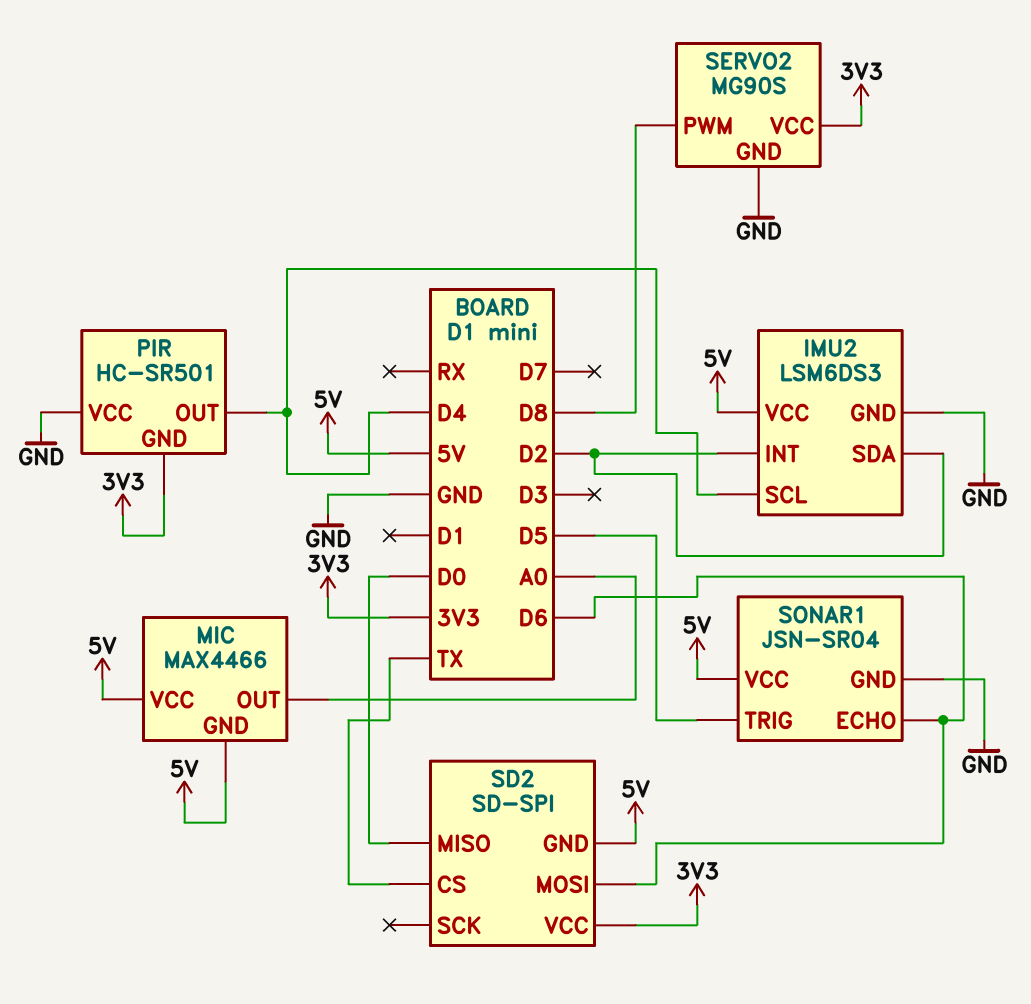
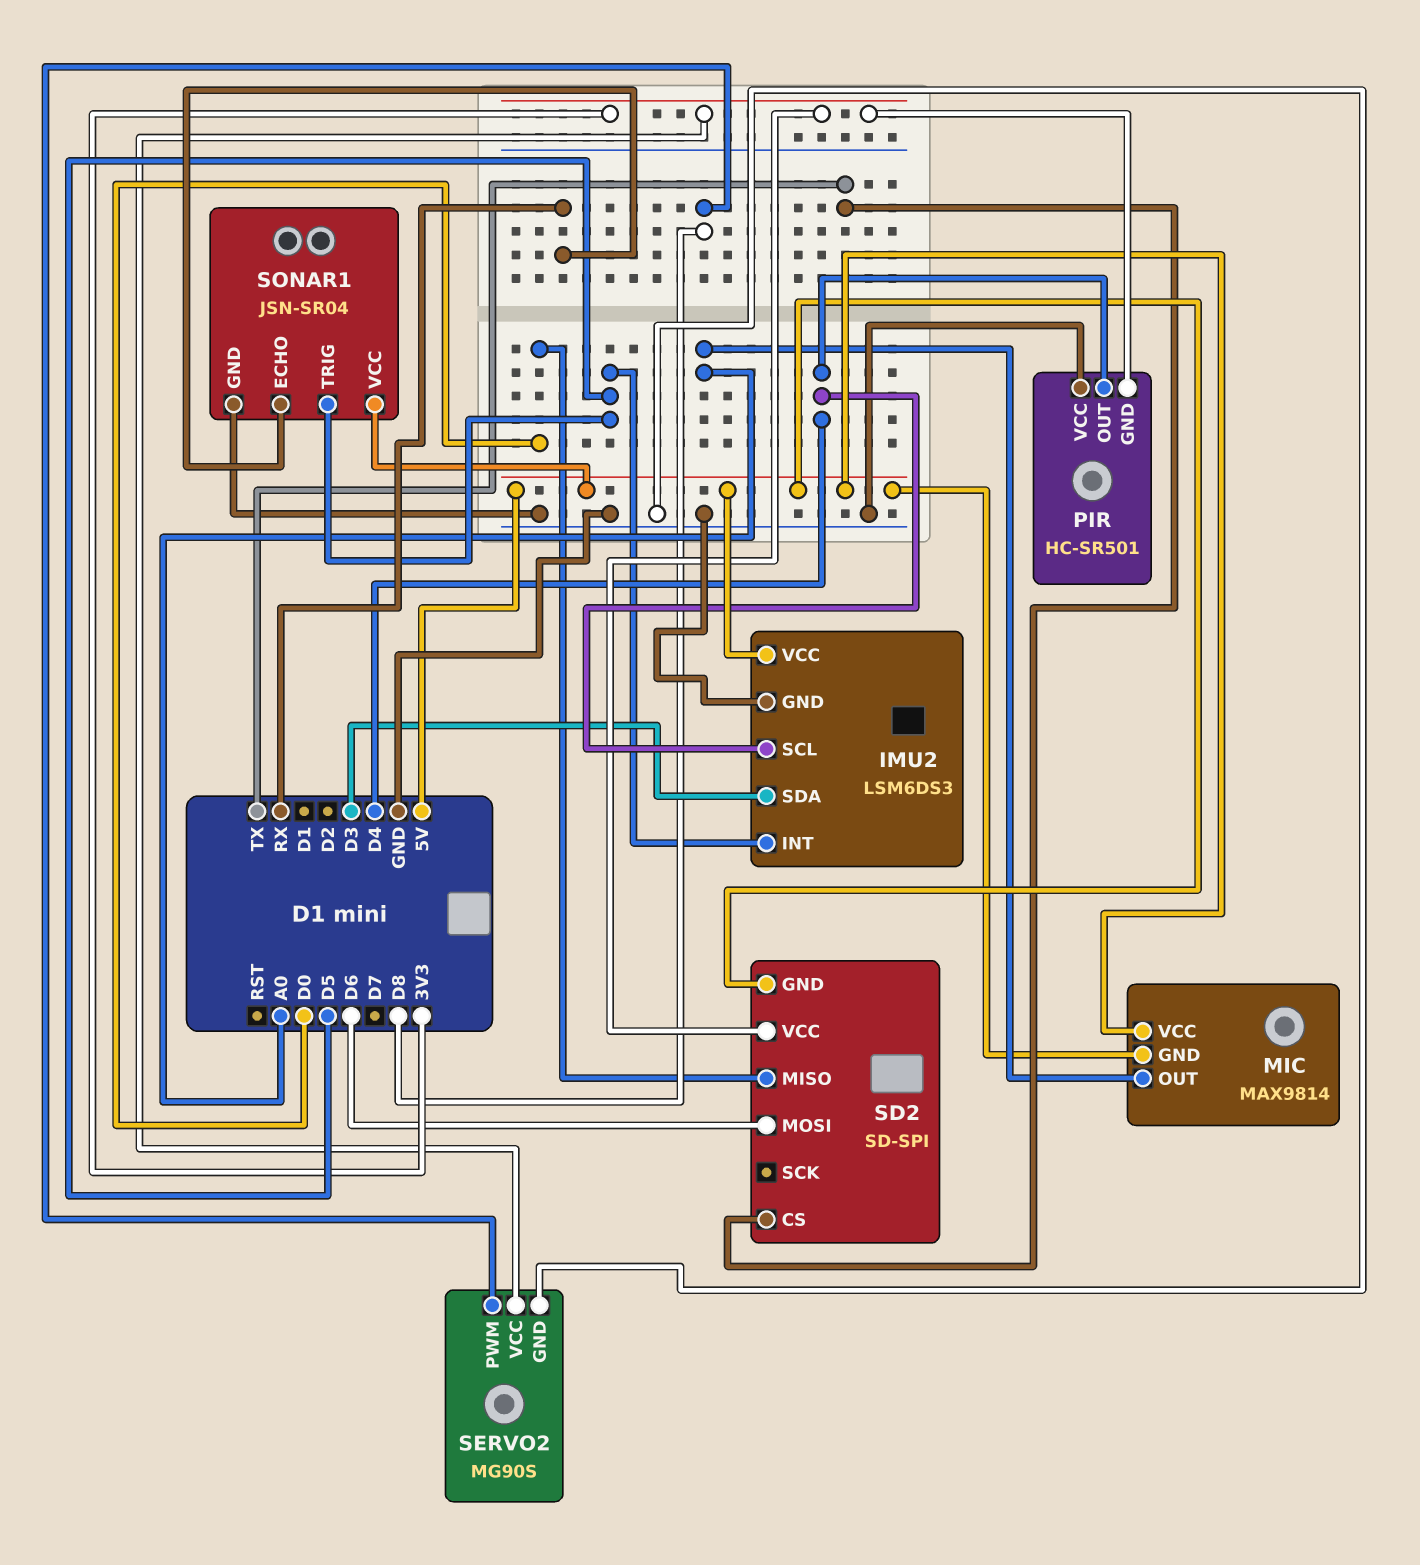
IMU2 pin INT: D2 -> D5
IMU2 pin SDA: D2 -> D3
MIC: MAX4466 -> MAX9814
SONAR1 pin ECHO: D6 -> RX

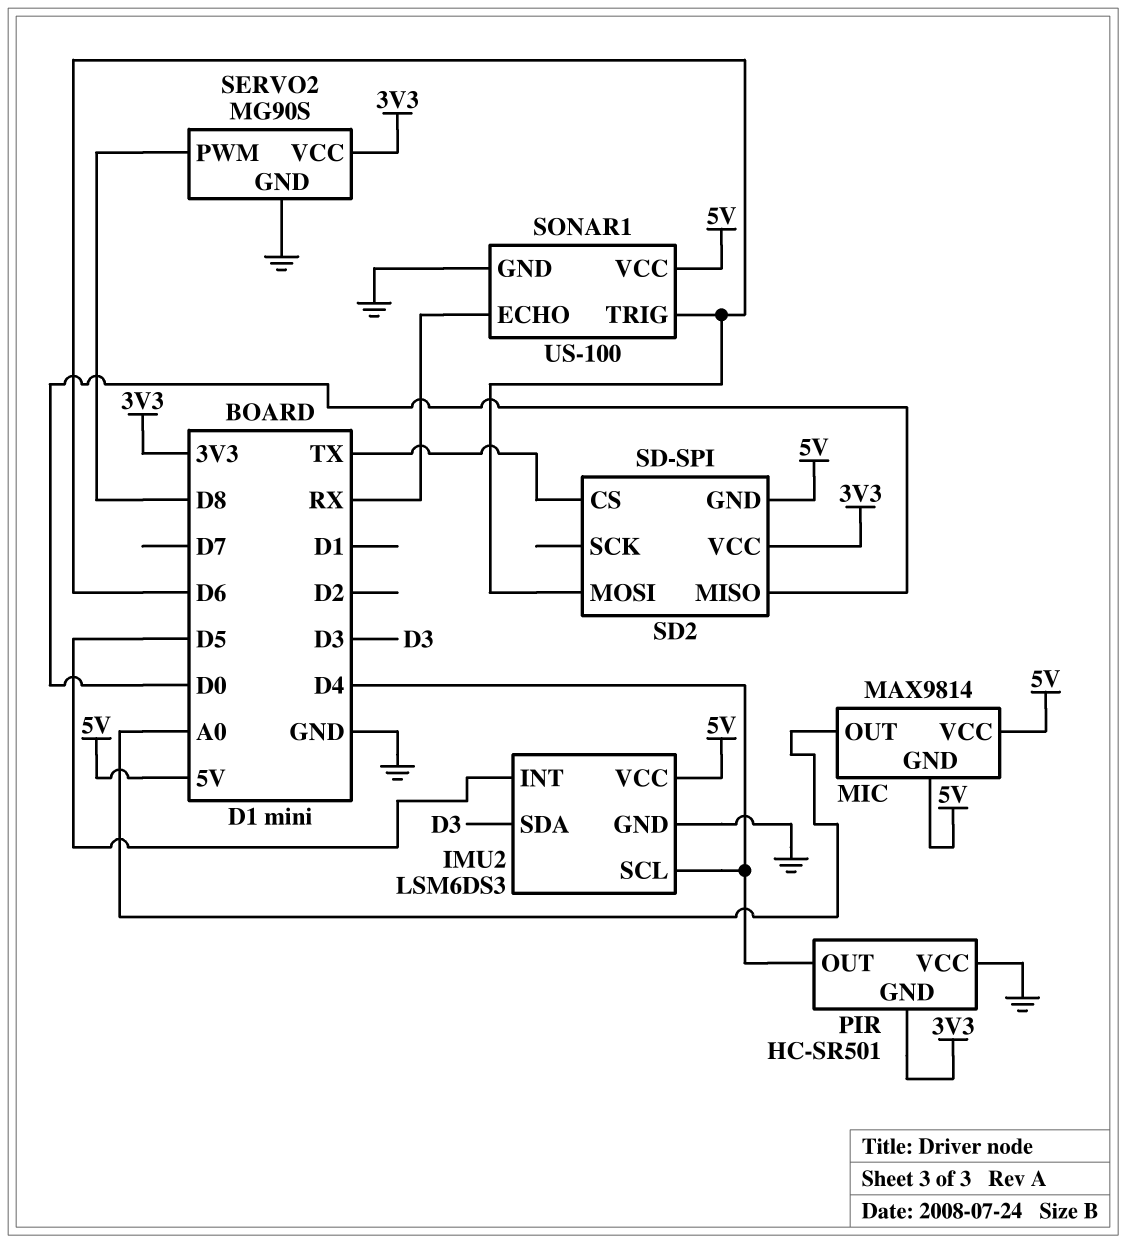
SONAR1: JSN-SR04 -> US-100
SONAR1 pin TRIG: D5 -> D6

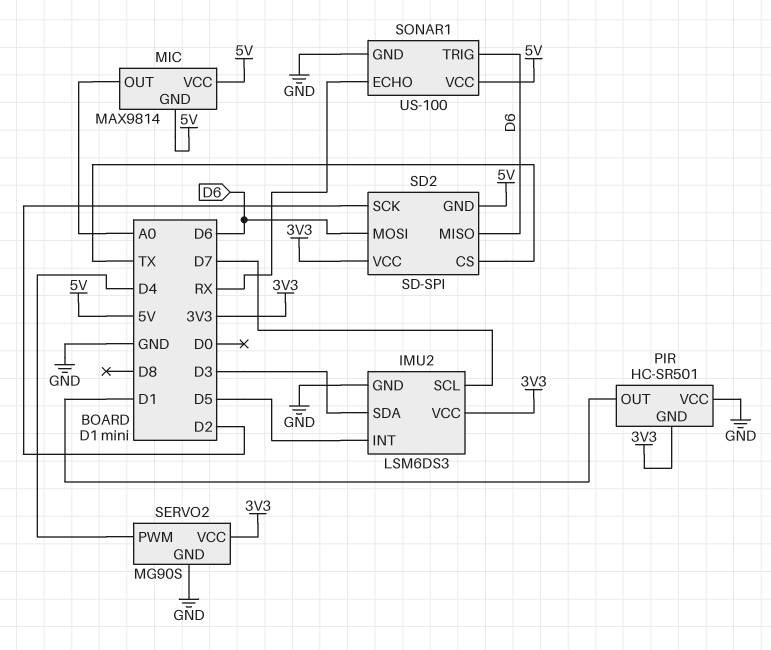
IMU2 pin SCL: D4 -> D7
IMU2 pin VCC: 5V -> 3V3
PIR pin OUT: D4 -> D1
SD2 pin MISO: D0 -> D6
SD2 pin SCK: none -> D2
SERVO2 pin PWM: D8 -> D4

